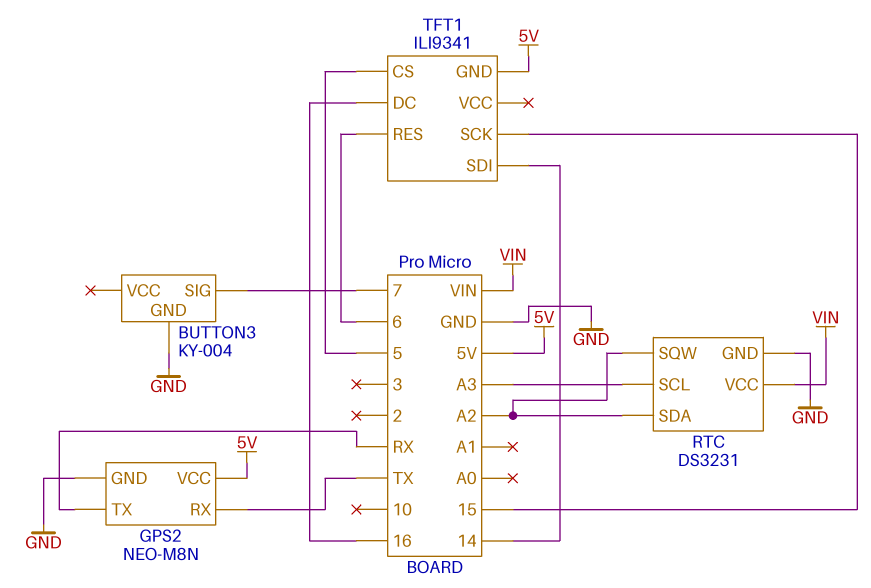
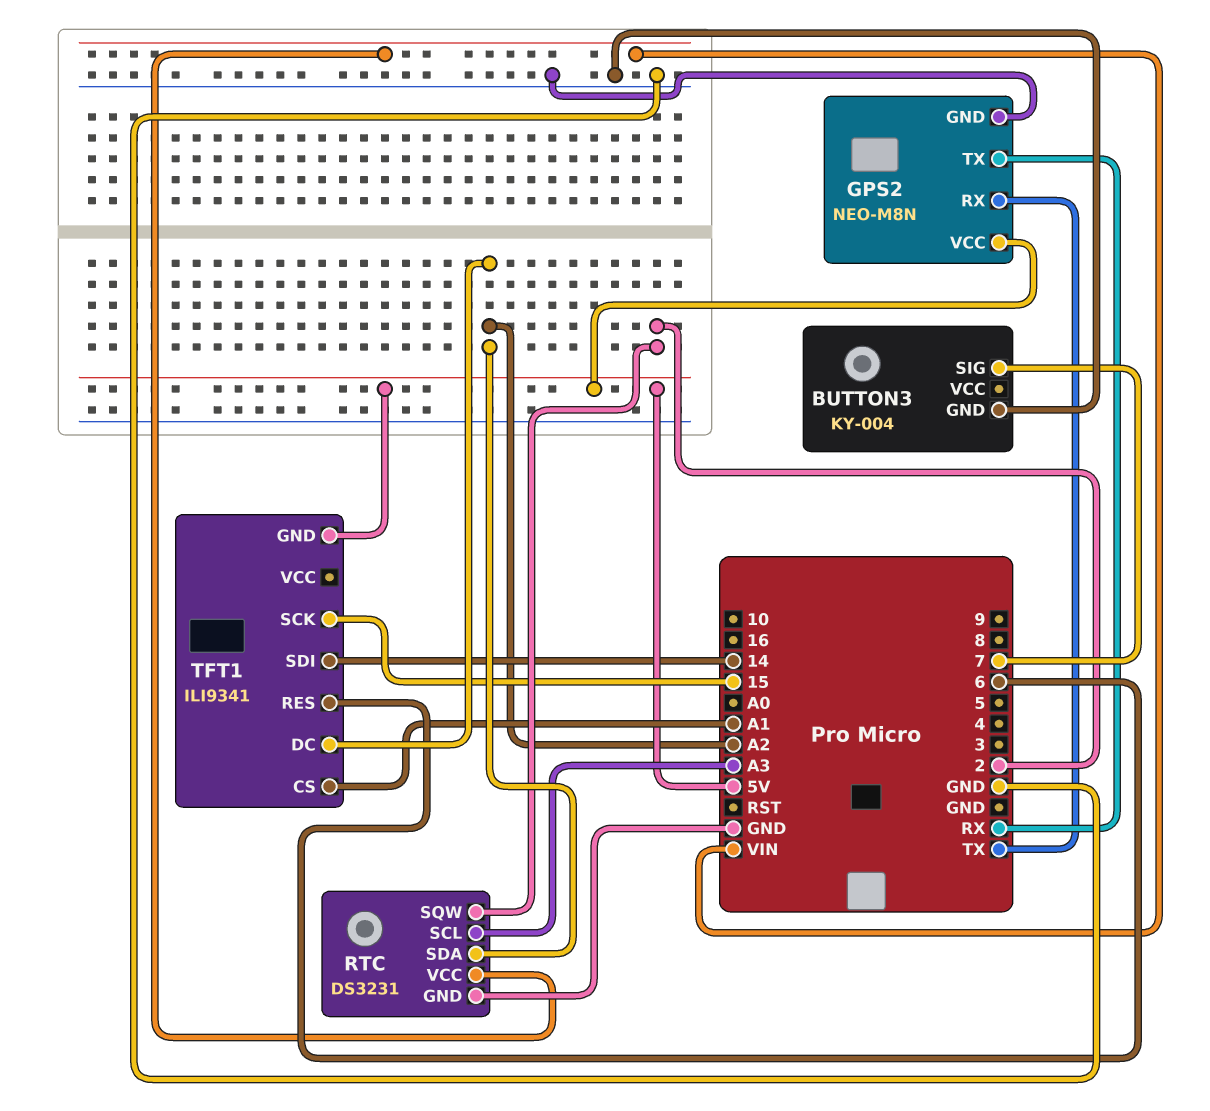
RTC pin SQW: A2 -> 2
TFT1 pin CS: 5 -> A1
TFT1 pin DC: 16 -> A2

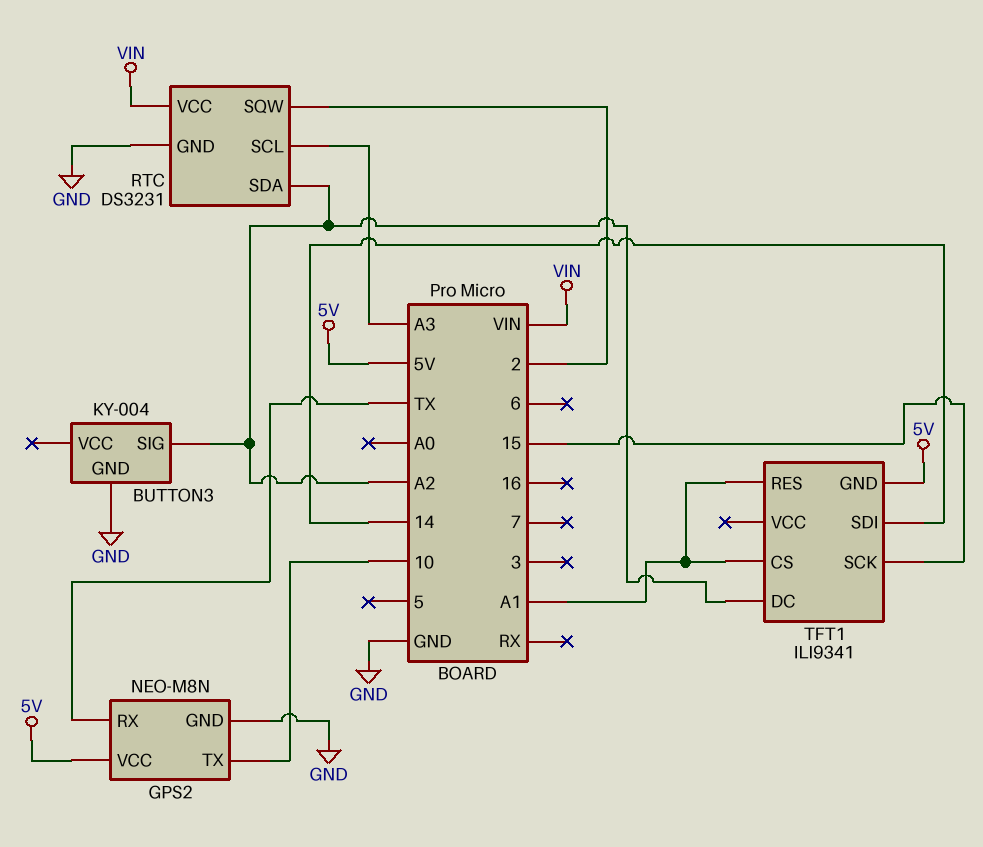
BUTTON3 pin SIG: 7 -> A2
GPS2 pin TX: RX -> 10
TFT1 pin RES: 6 -> A1

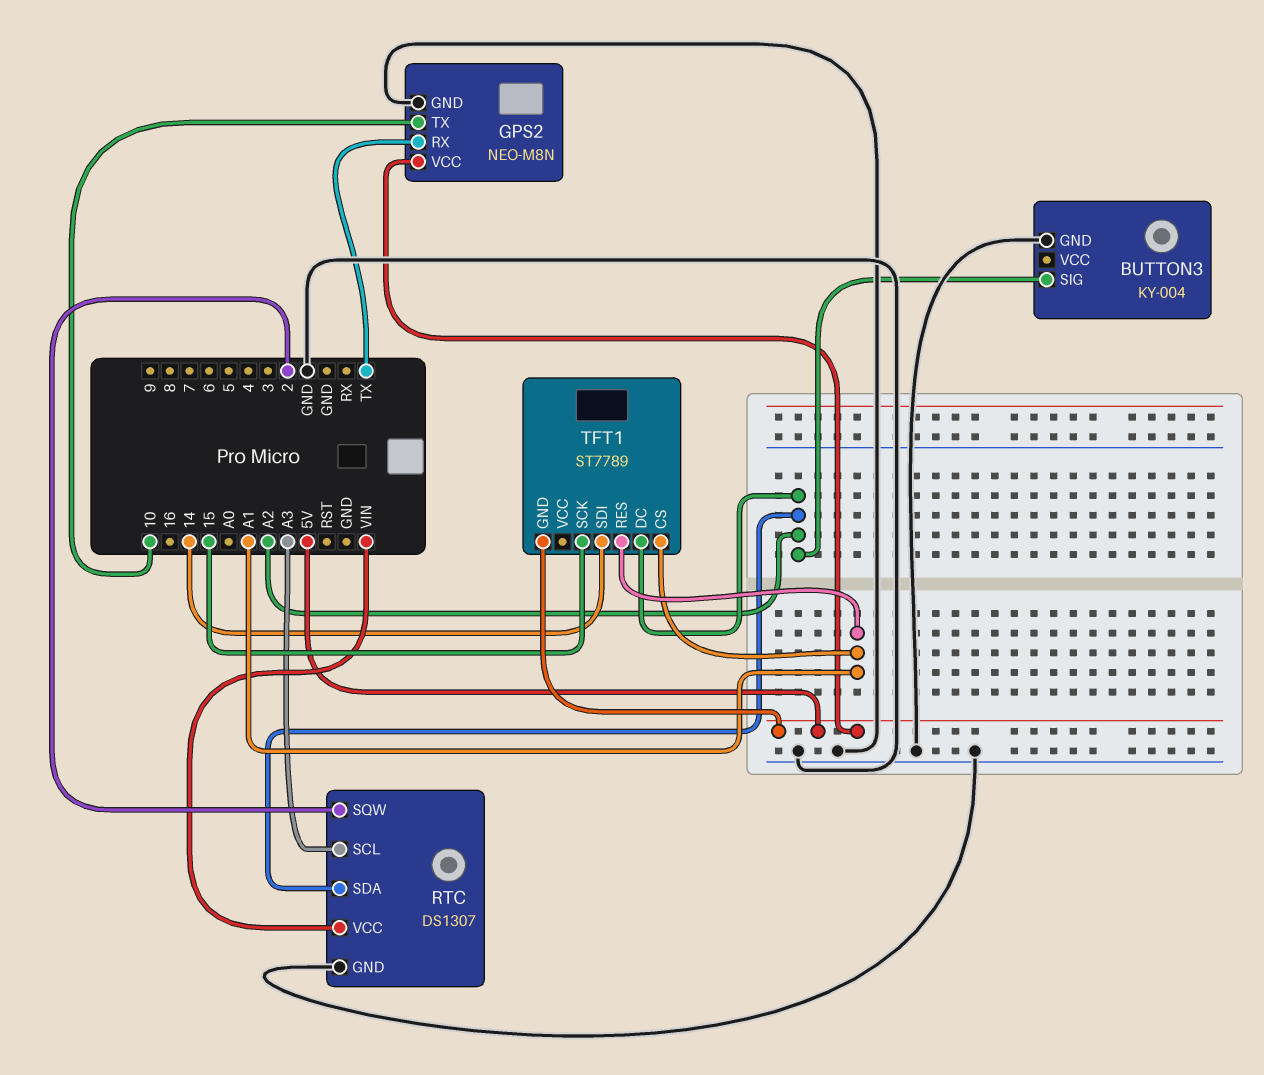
RTC: DS3231 -> DS1307
TFT1: ILI9341 -> ST7789

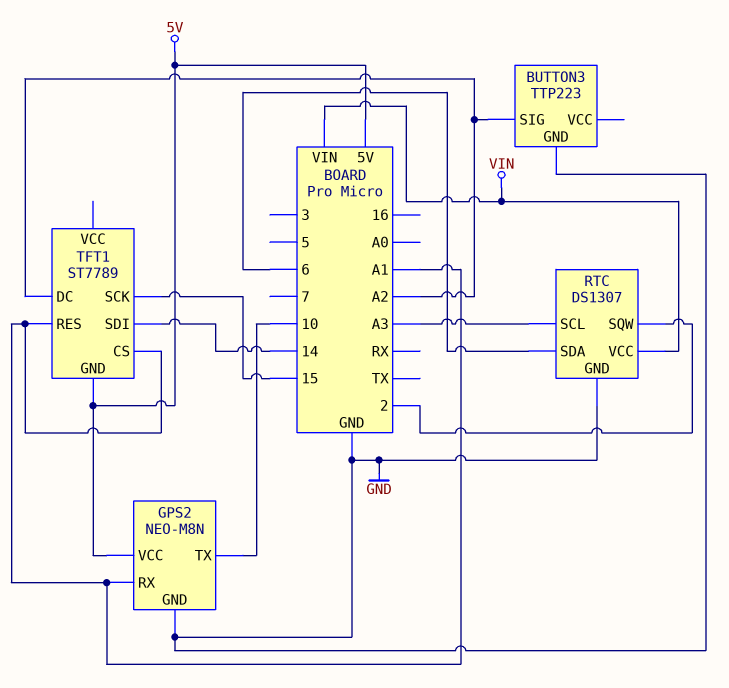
BUTTON3: KY-004 -> TTP223
GPS2 pin RX: TX -> A1
RTC pin SDA: A2 -> 6

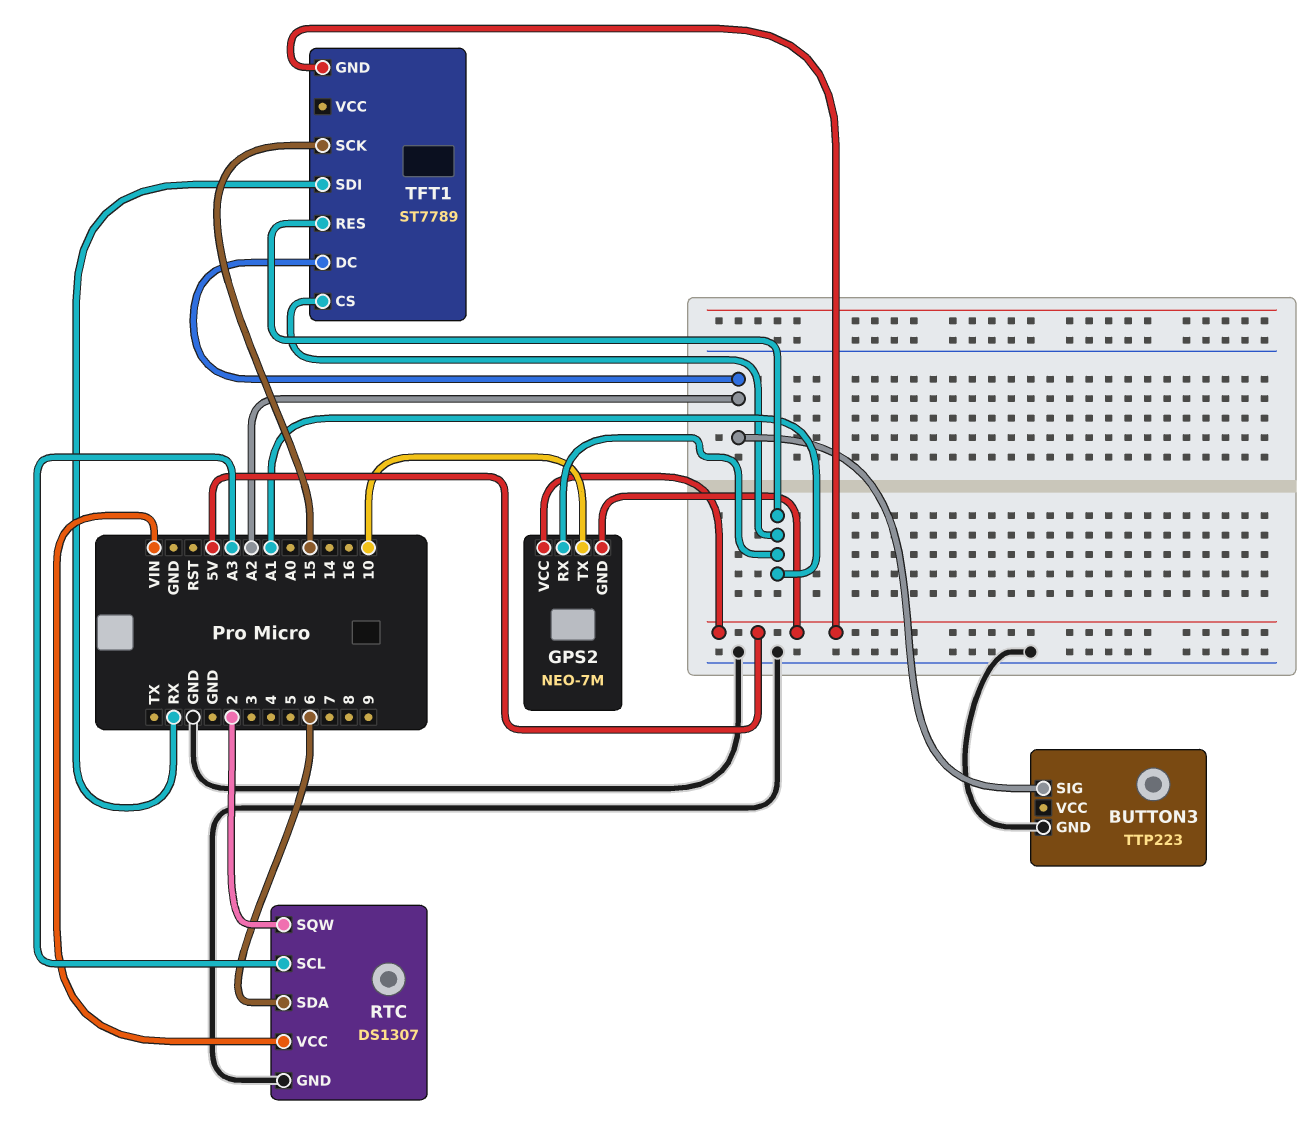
GPS2: NEO-M8N -> NEO-7M
GPS2 pin GND: GND -> 5V
TFT1 pin SDI: 14 -> RX

